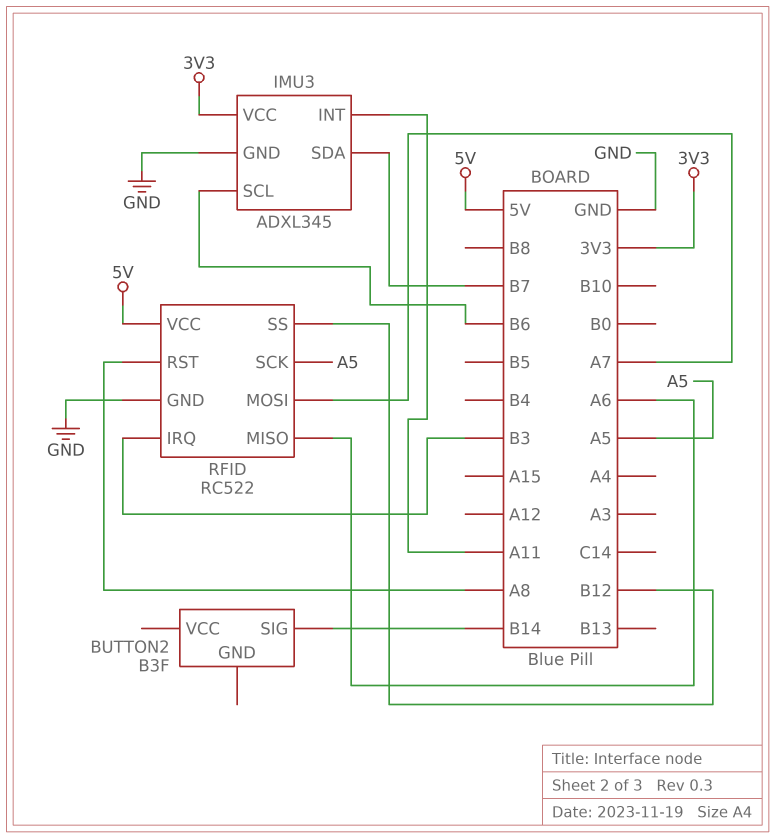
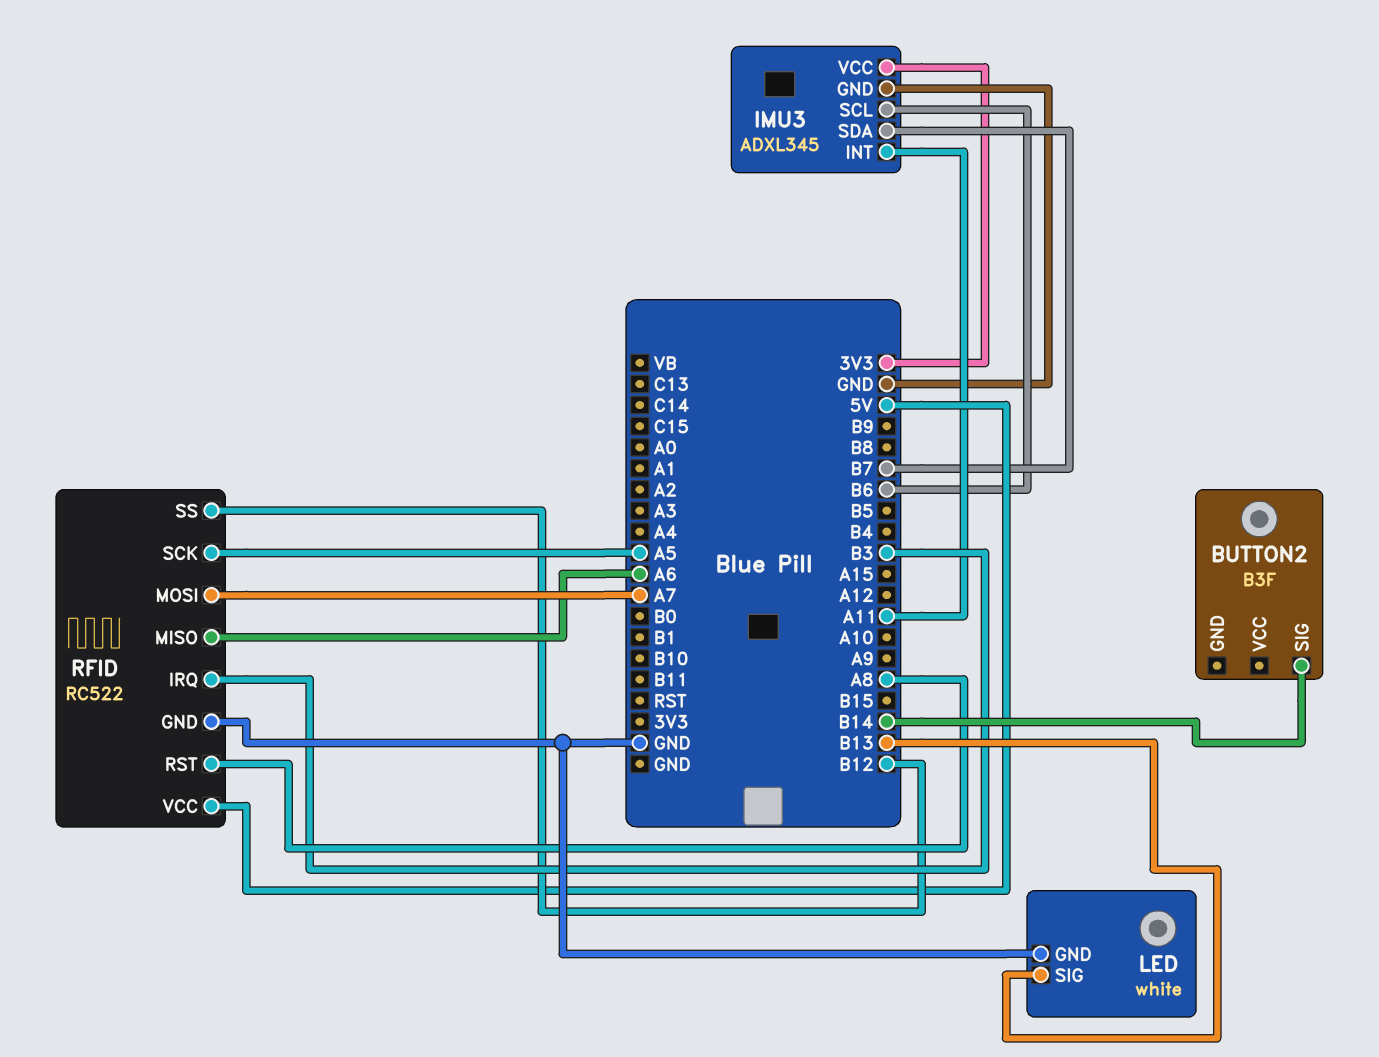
LED: none -> white
LED pin GND: none -> GND
LED pin SIG: none -> B13

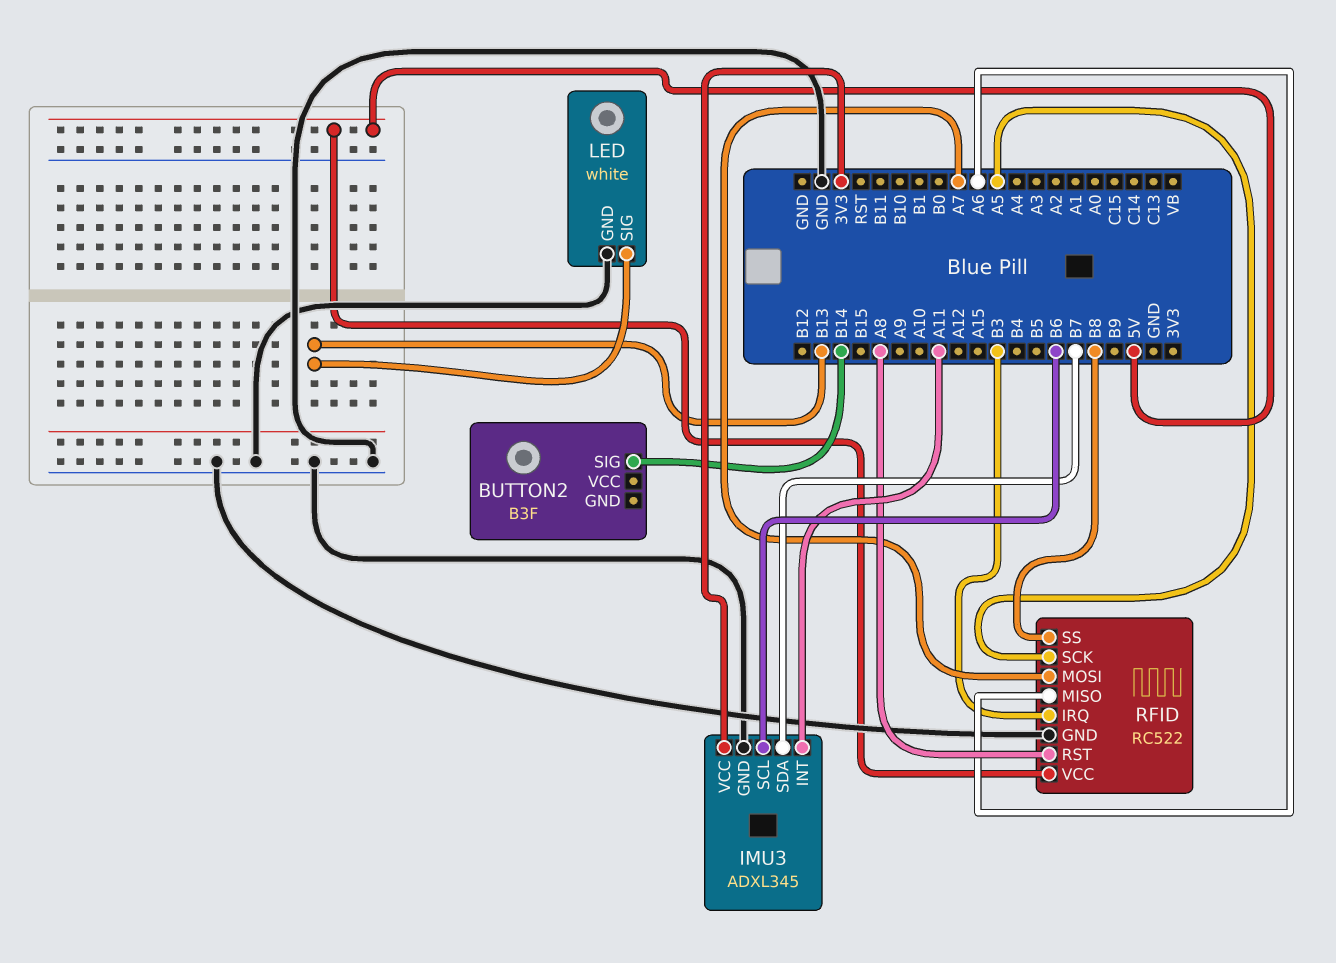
RFID pin SS: B12 -> B8

